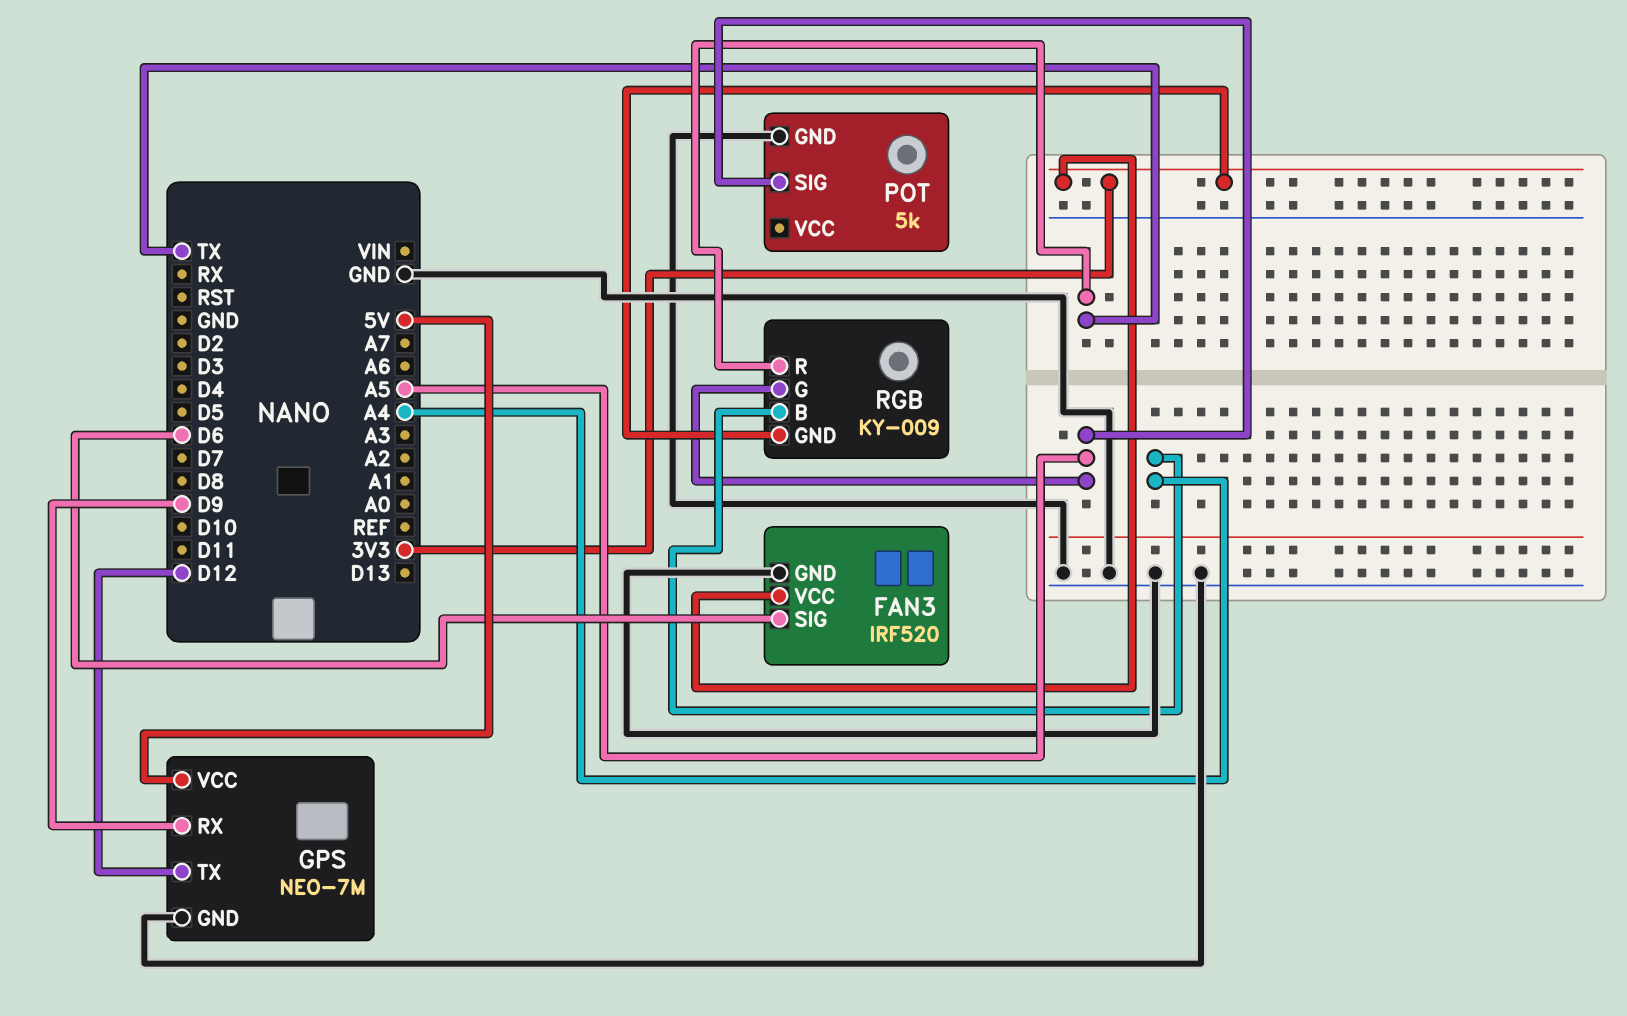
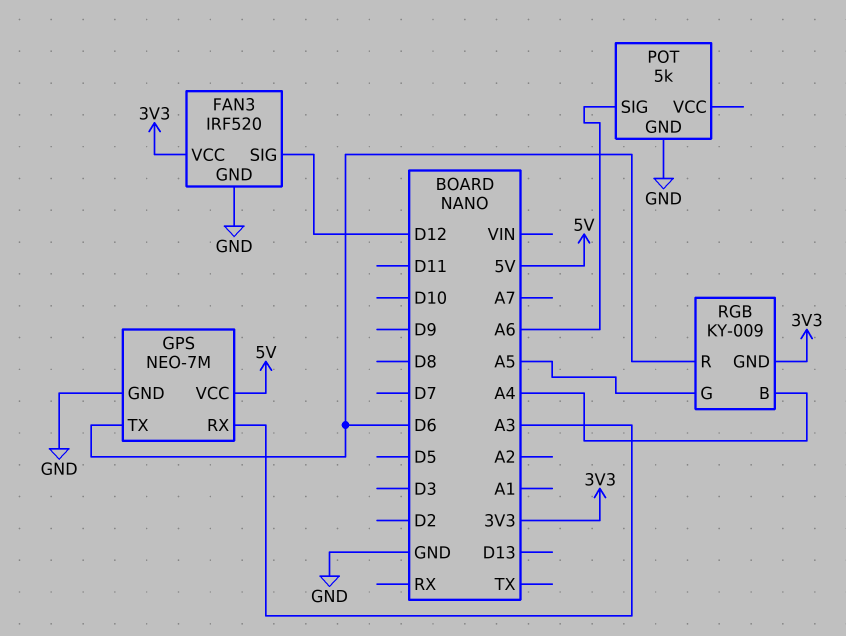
FAN3 pin SIG: D6 -> D12
GPS pin RX: D9 -> A3
GPS pin TX: D12 -> D6
POT pin SIG: A5 -> A6
RGB pin R: TX -> D6

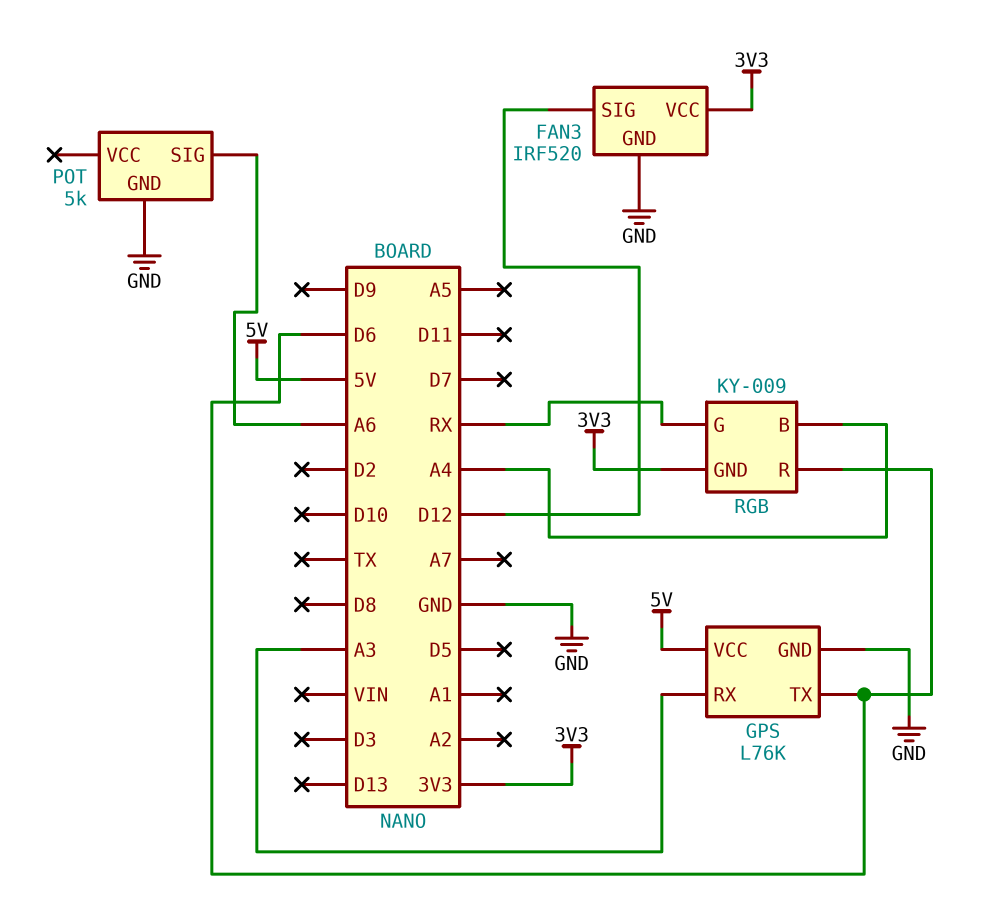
GPS: NEO-7M -> L76K
RGB pin G: A5 -> RX

